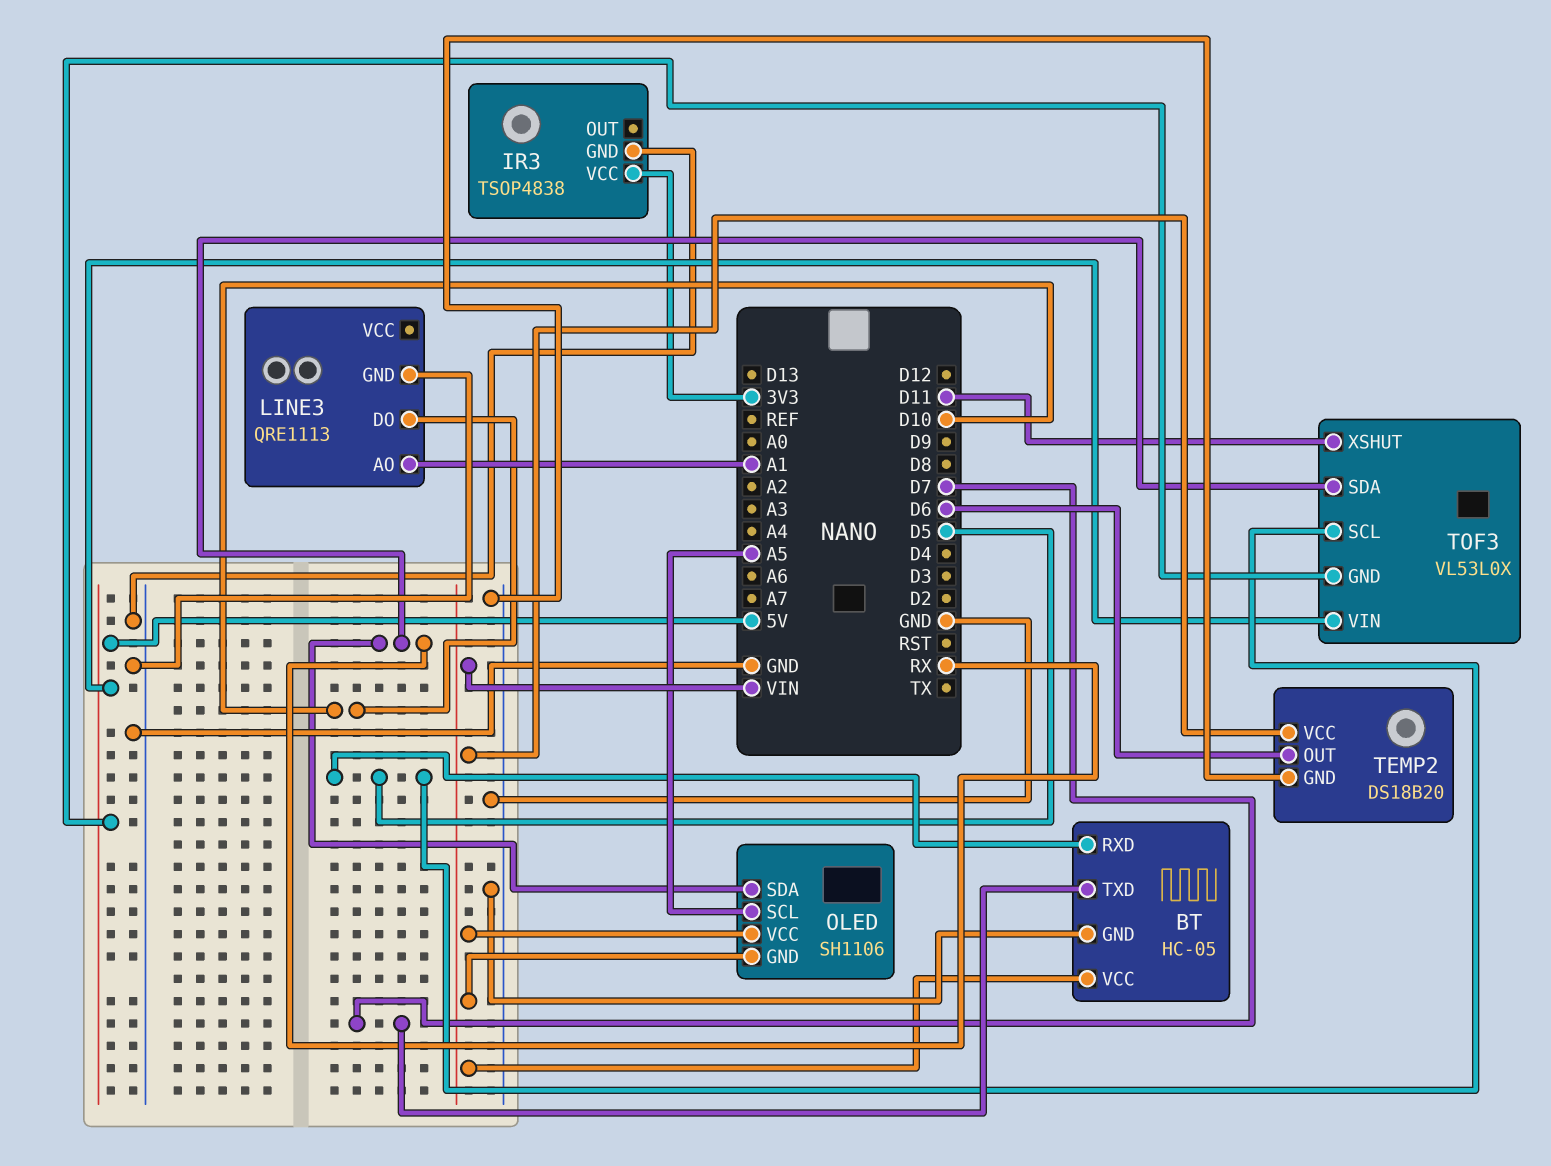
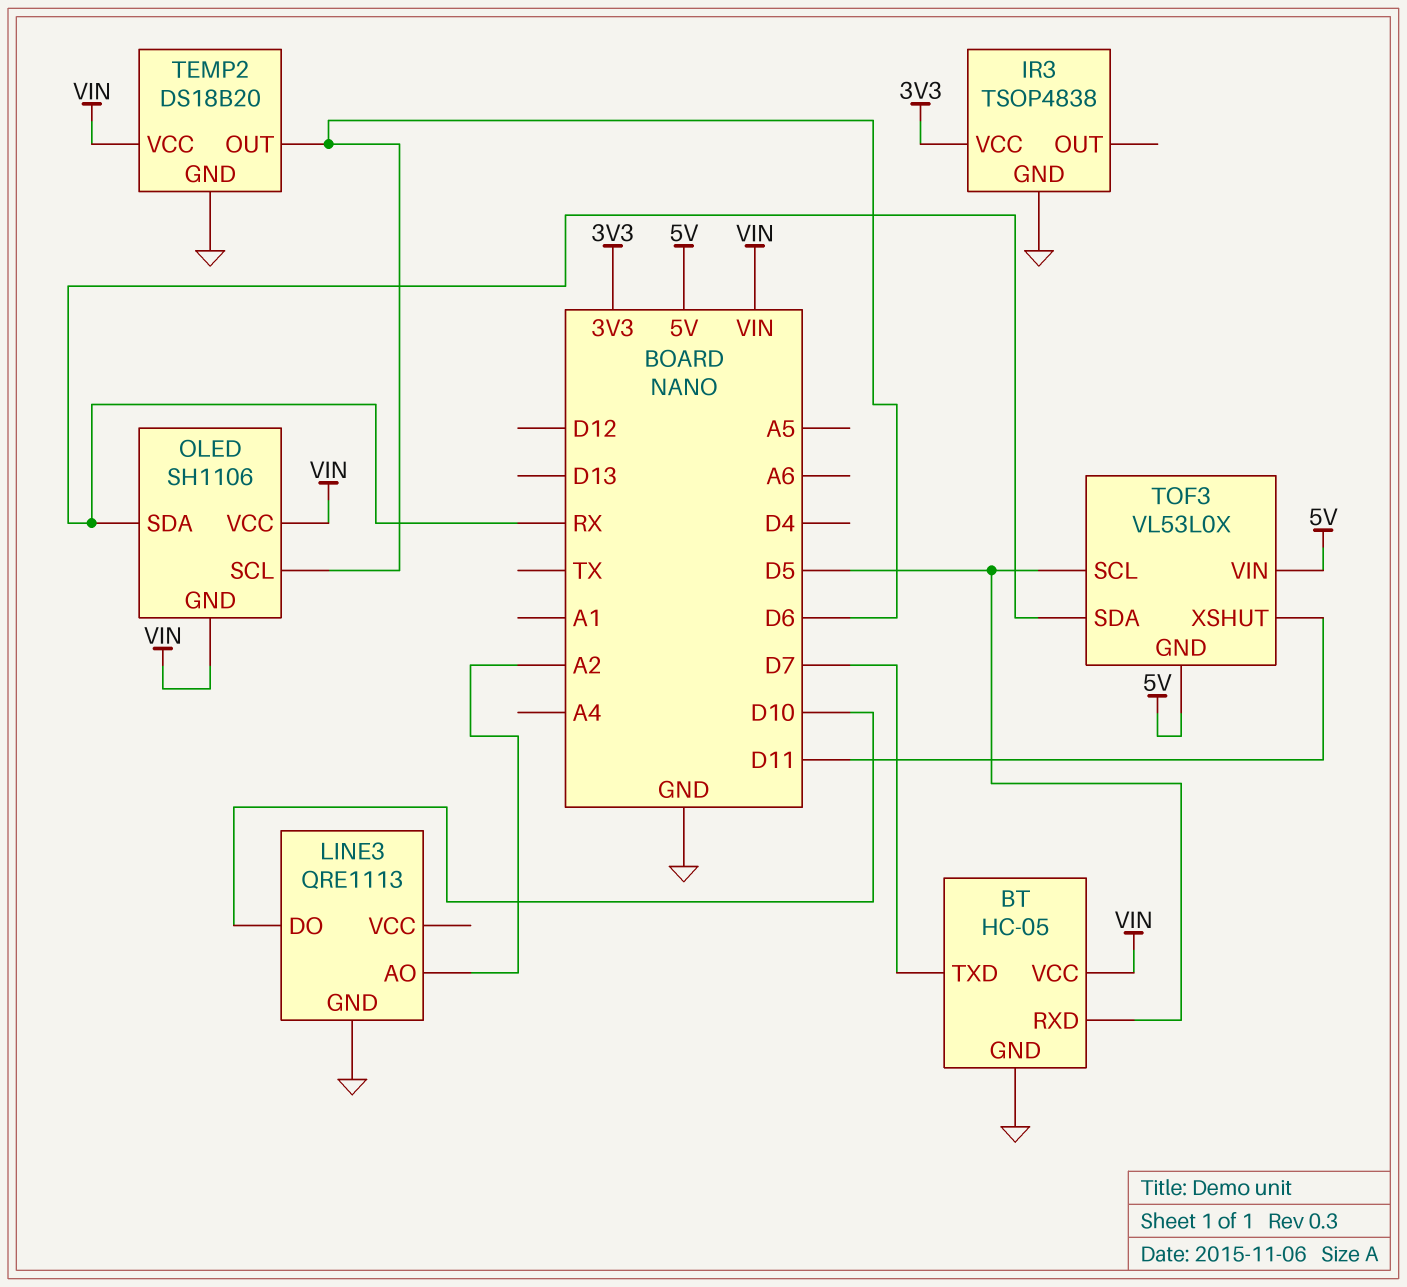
LINE3 pin AO: A1 -> A2
OLED pin SCL: A5 -> D6

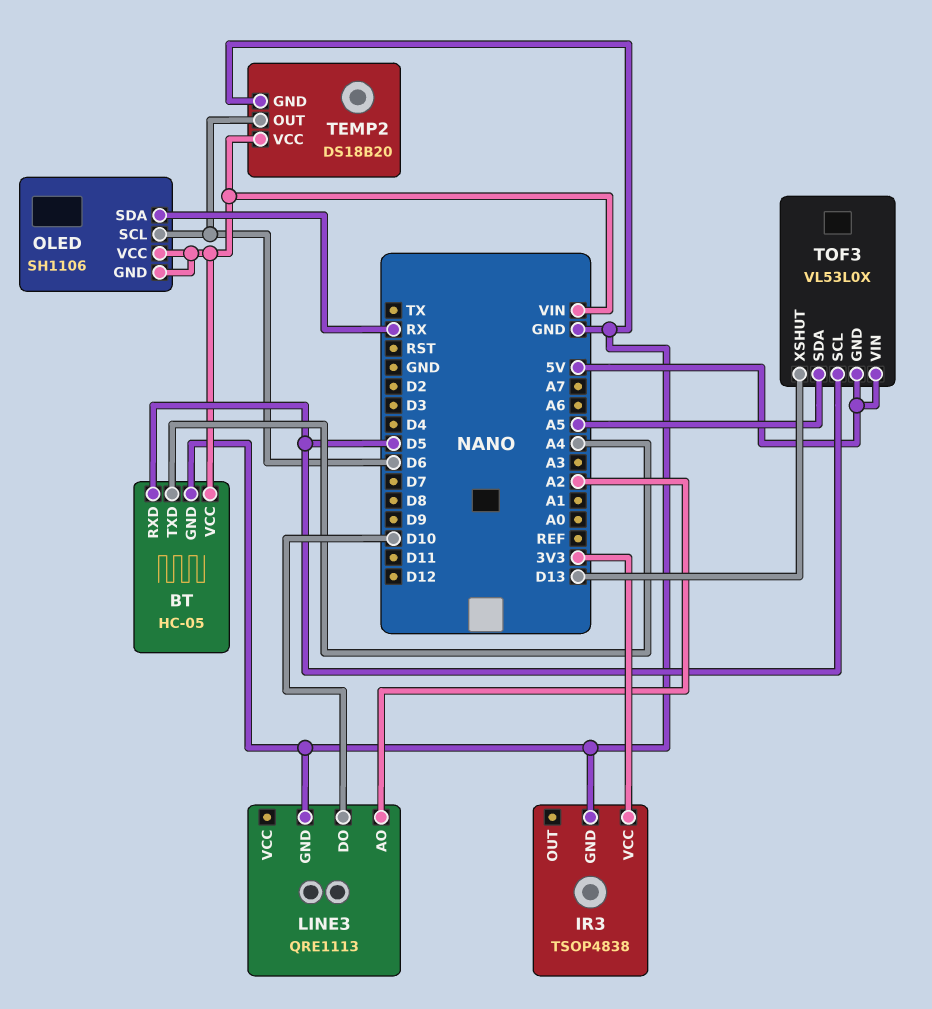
BT pin TXD: D7 -> A4
TOF3 pin SDA: RX -> A5
TOF3 pin XSHUT: D11 -> D13

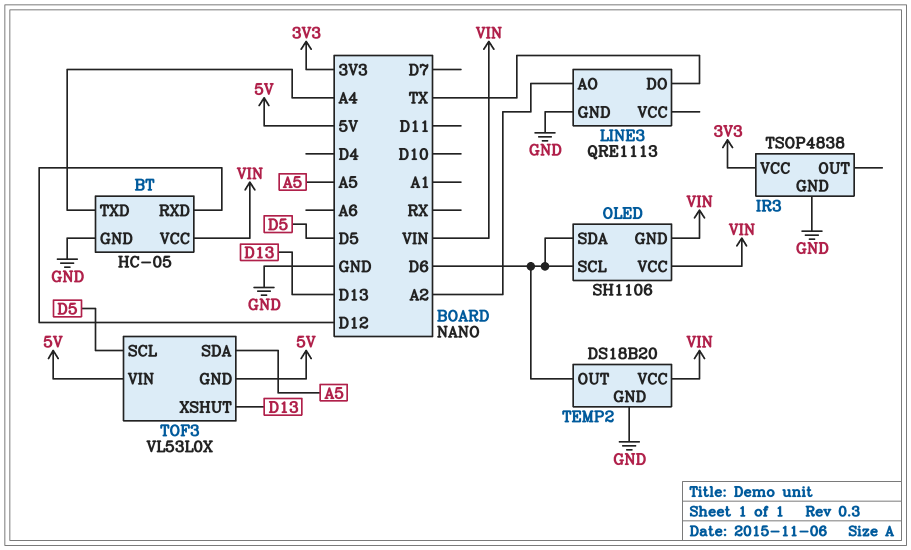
BT pin RXD: D5 -> D12
LINE3 pin DO: D10 -> TX
OLED pin SDA: RX -> D6

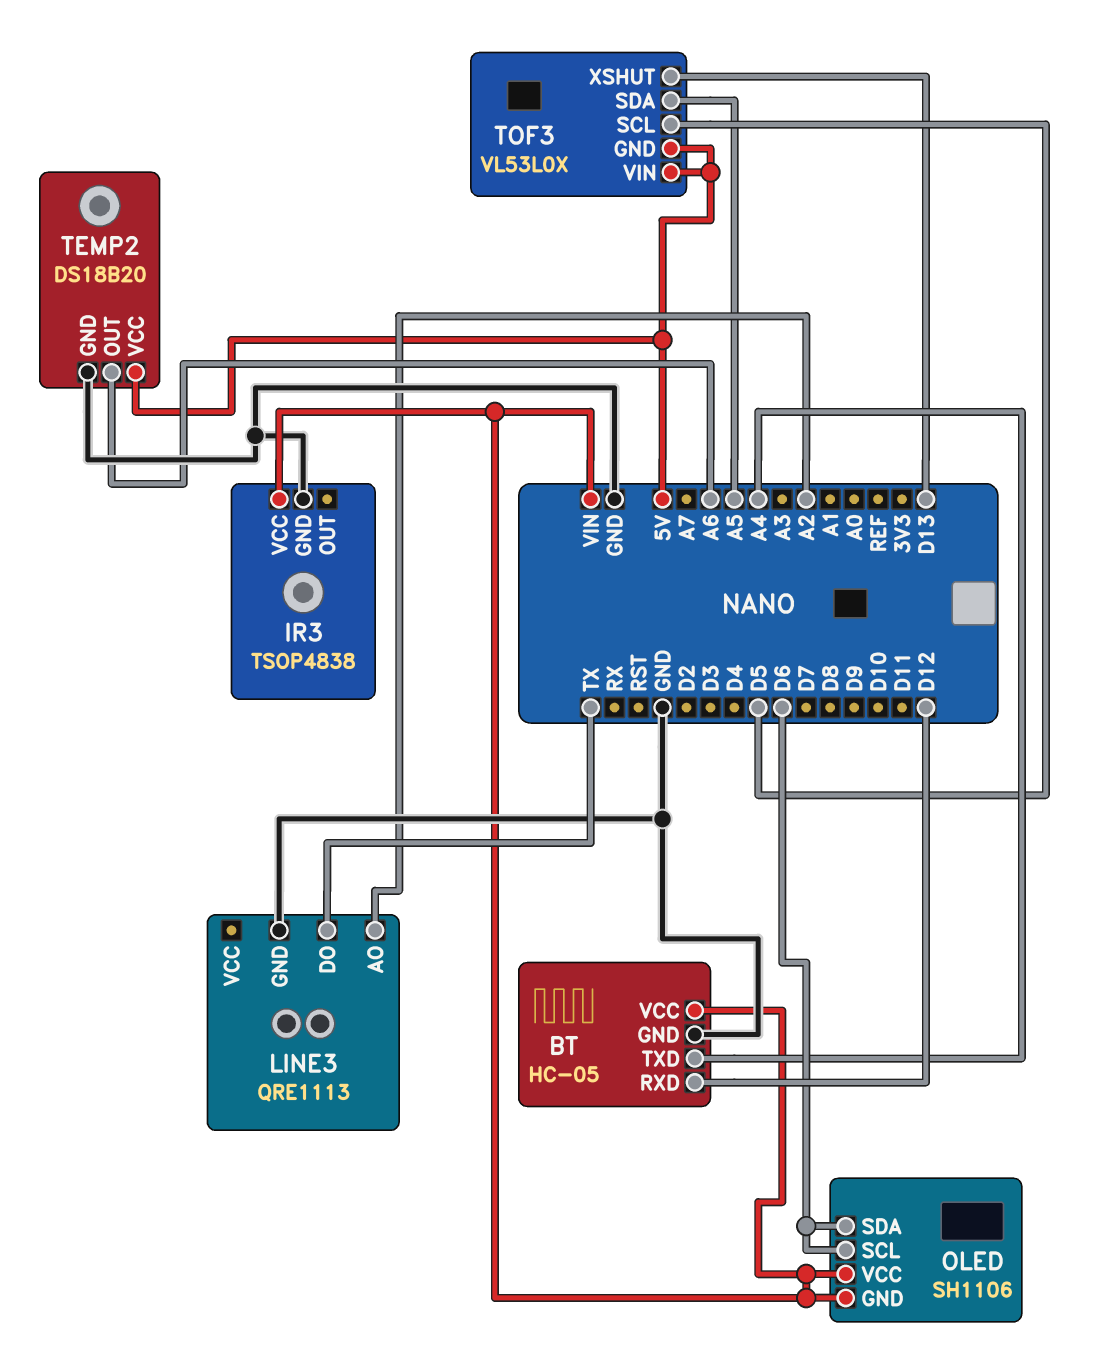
IR3 pin VCC: 3V3 -> VIN
TEMP2 pin OUT: D6 -> A6
TEMP2 pin VCC: VIN -> 5V

